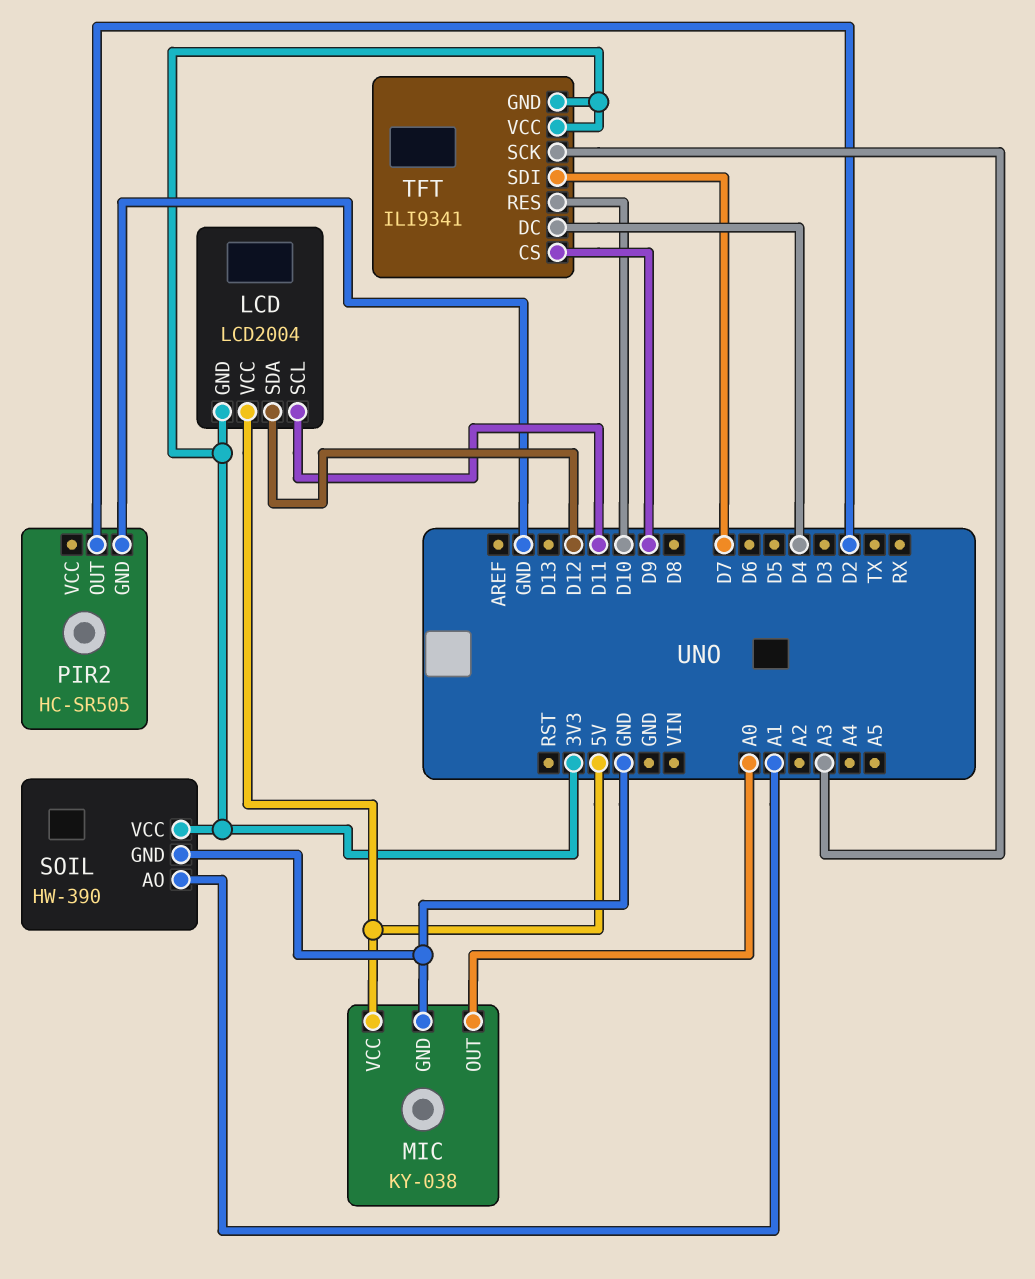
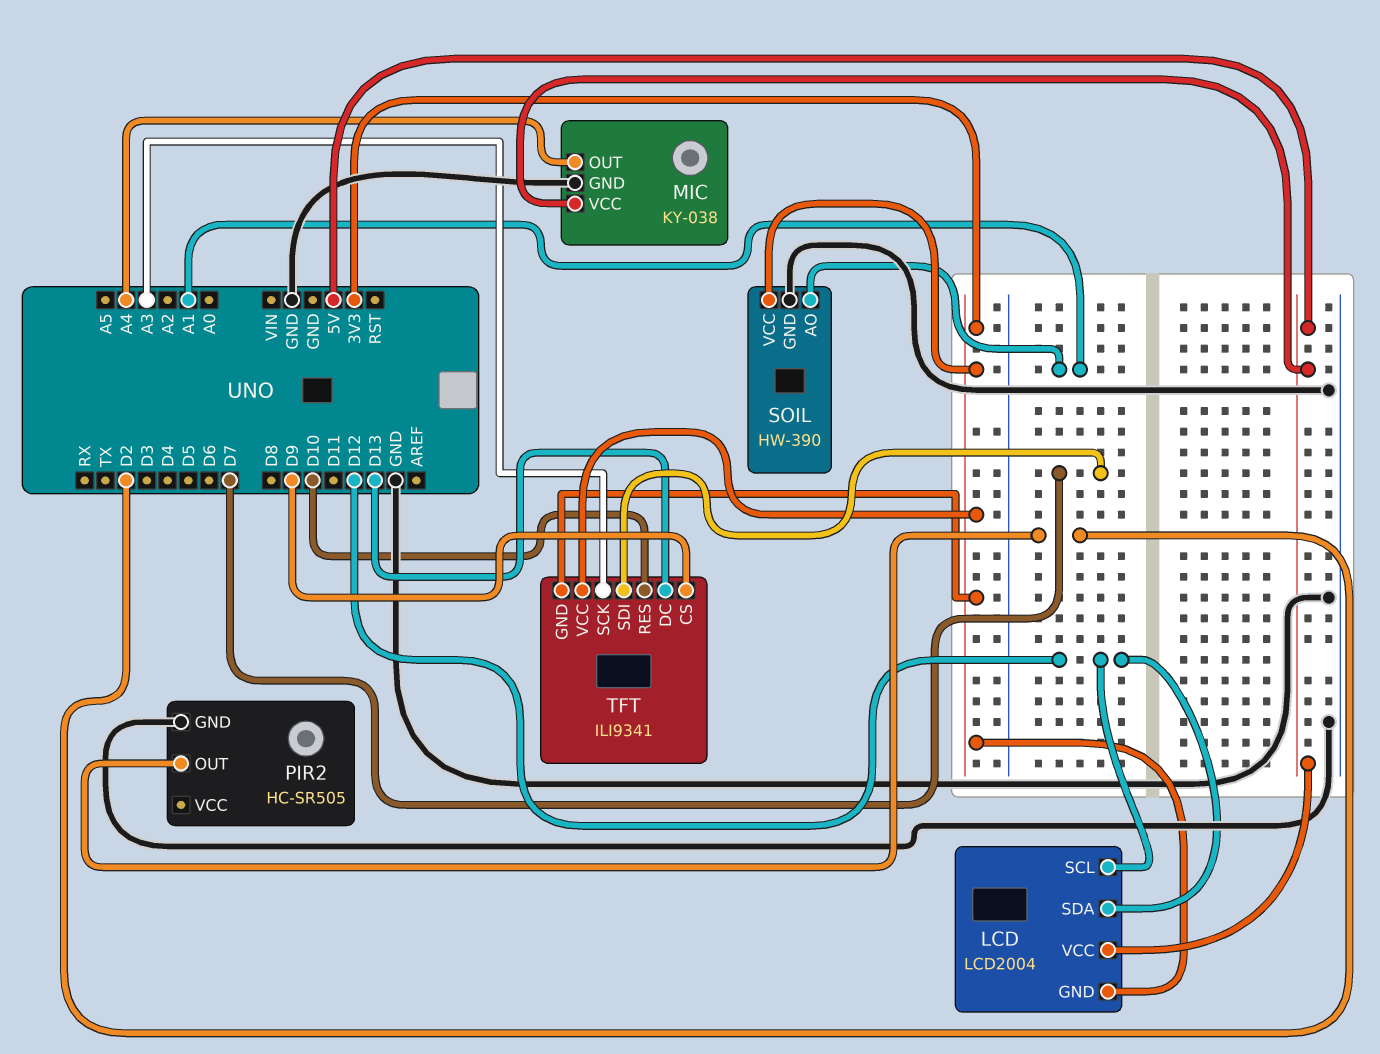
LCD pin SCL: D11 -> D12
MIC pin OUT: A0 -> A4
TFT pin DC: D4 -> D13

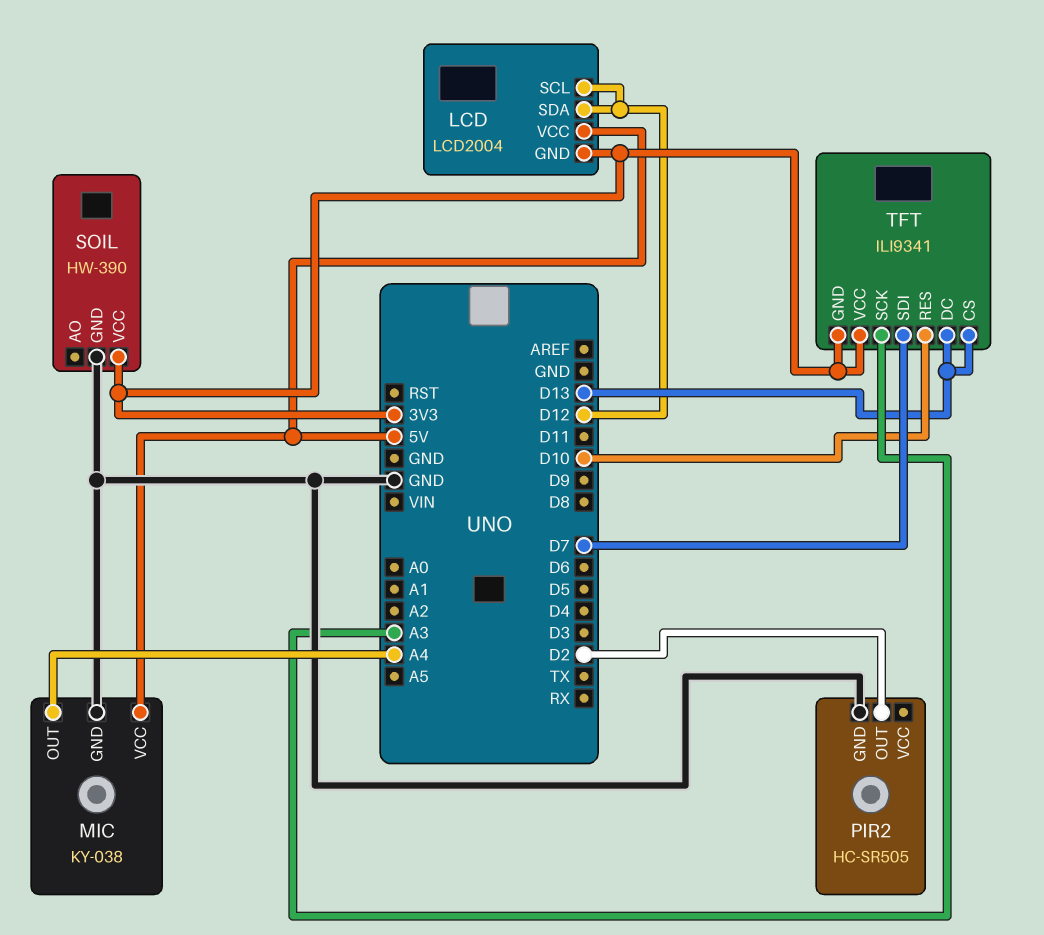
SOIL pin AO: A1 -> none
TFT pin CS: D9 -> D13

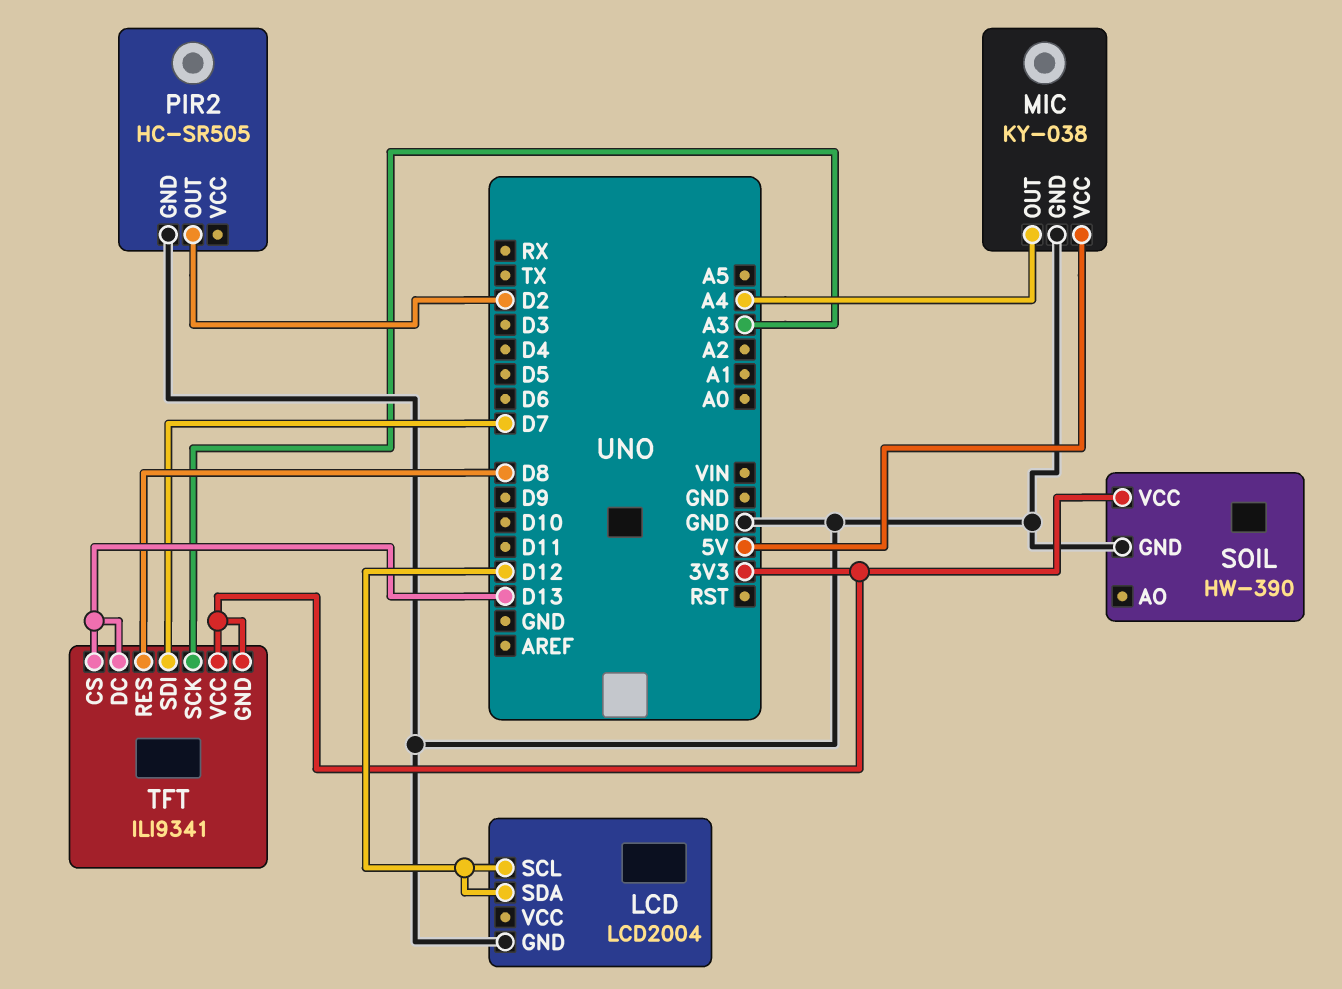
LCD pin GND: 3V3 -> GND
LCD pin VCC: 5V -> none
TFT pin RES: D10 -> D8

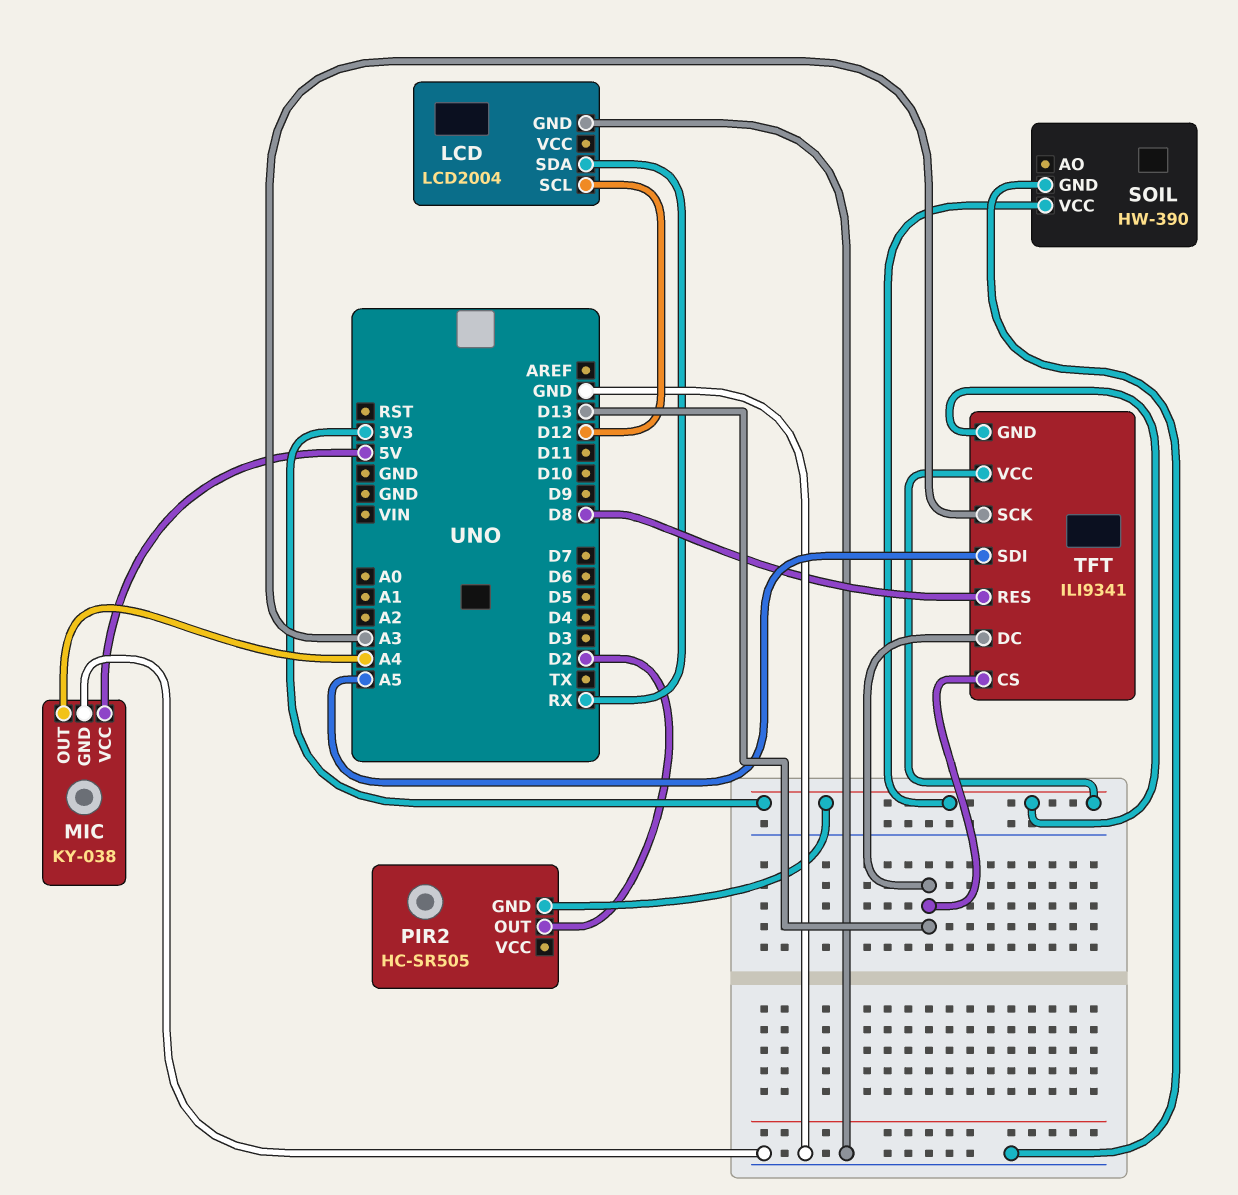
LCD pin SDA: D12 -> RX
PIR2 pin GND: GND -> 3V3
TFT pin SDI: D7 -> A5

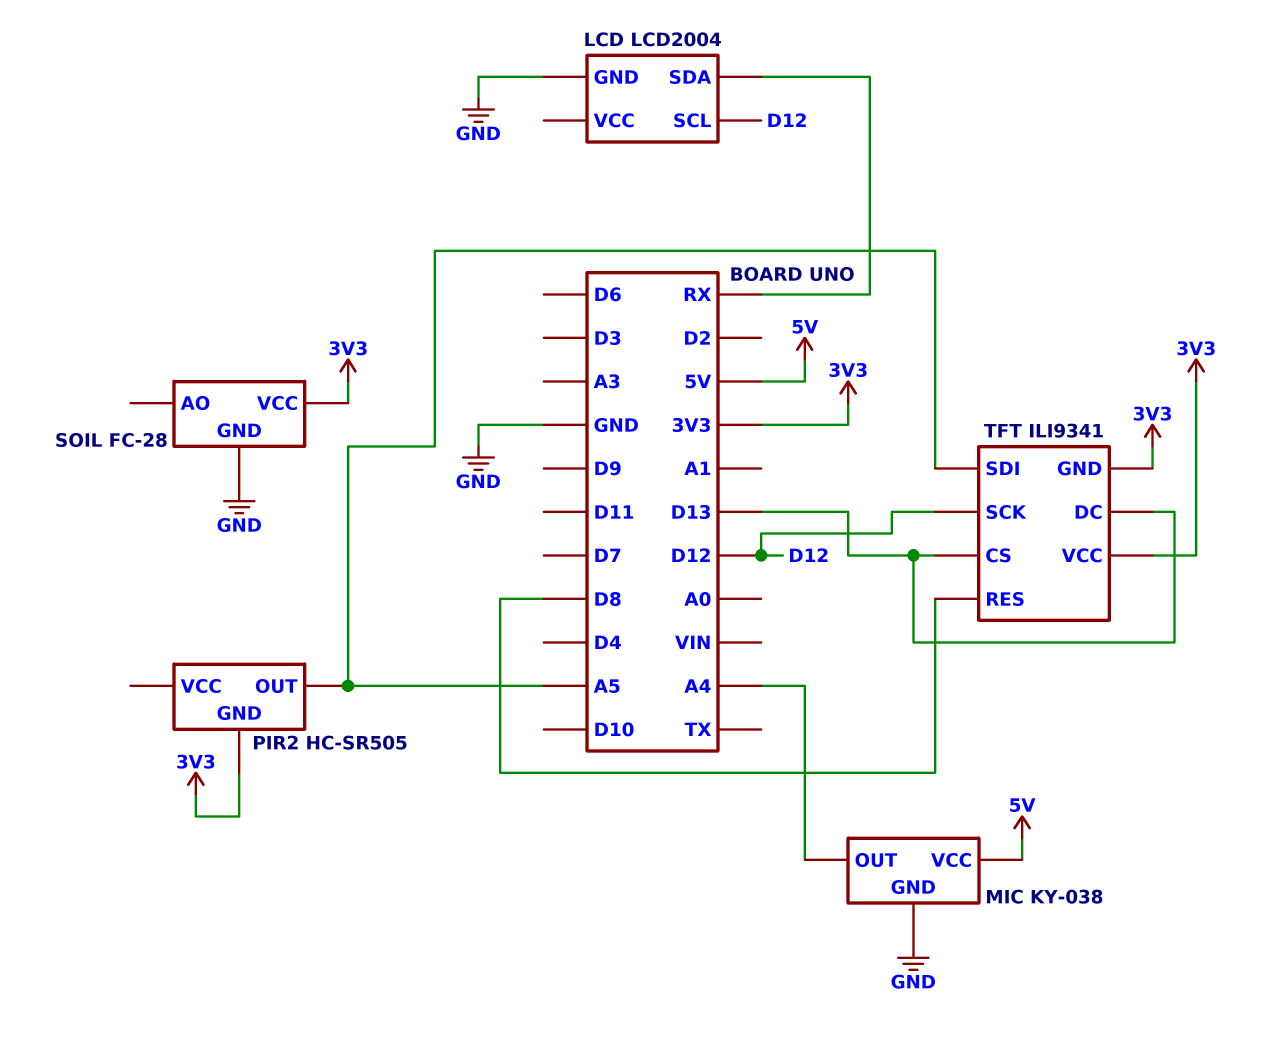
PIR2 pin OUT: D2 -> A5
SOIL: HW-390 -> FC-28
TFT pin SCK: A3 -> D12

